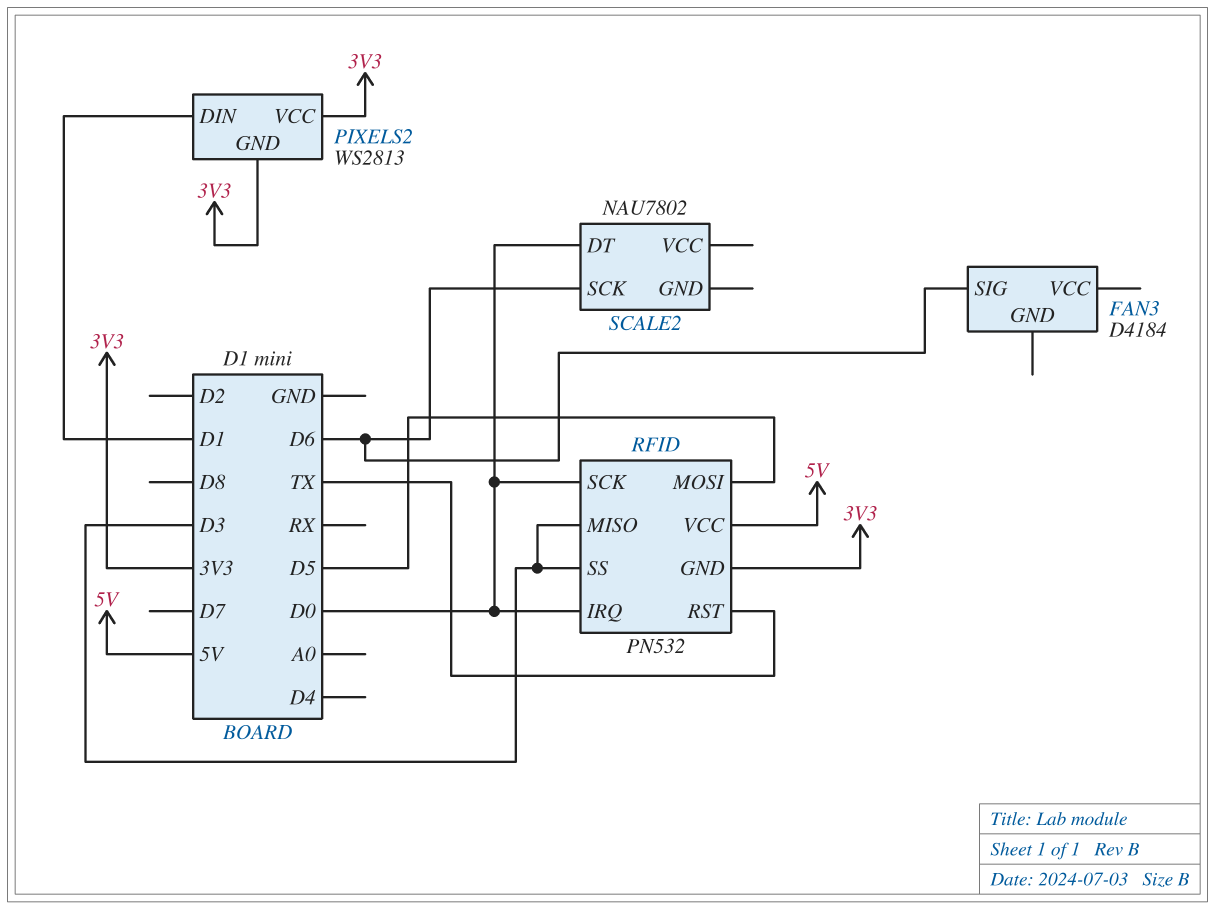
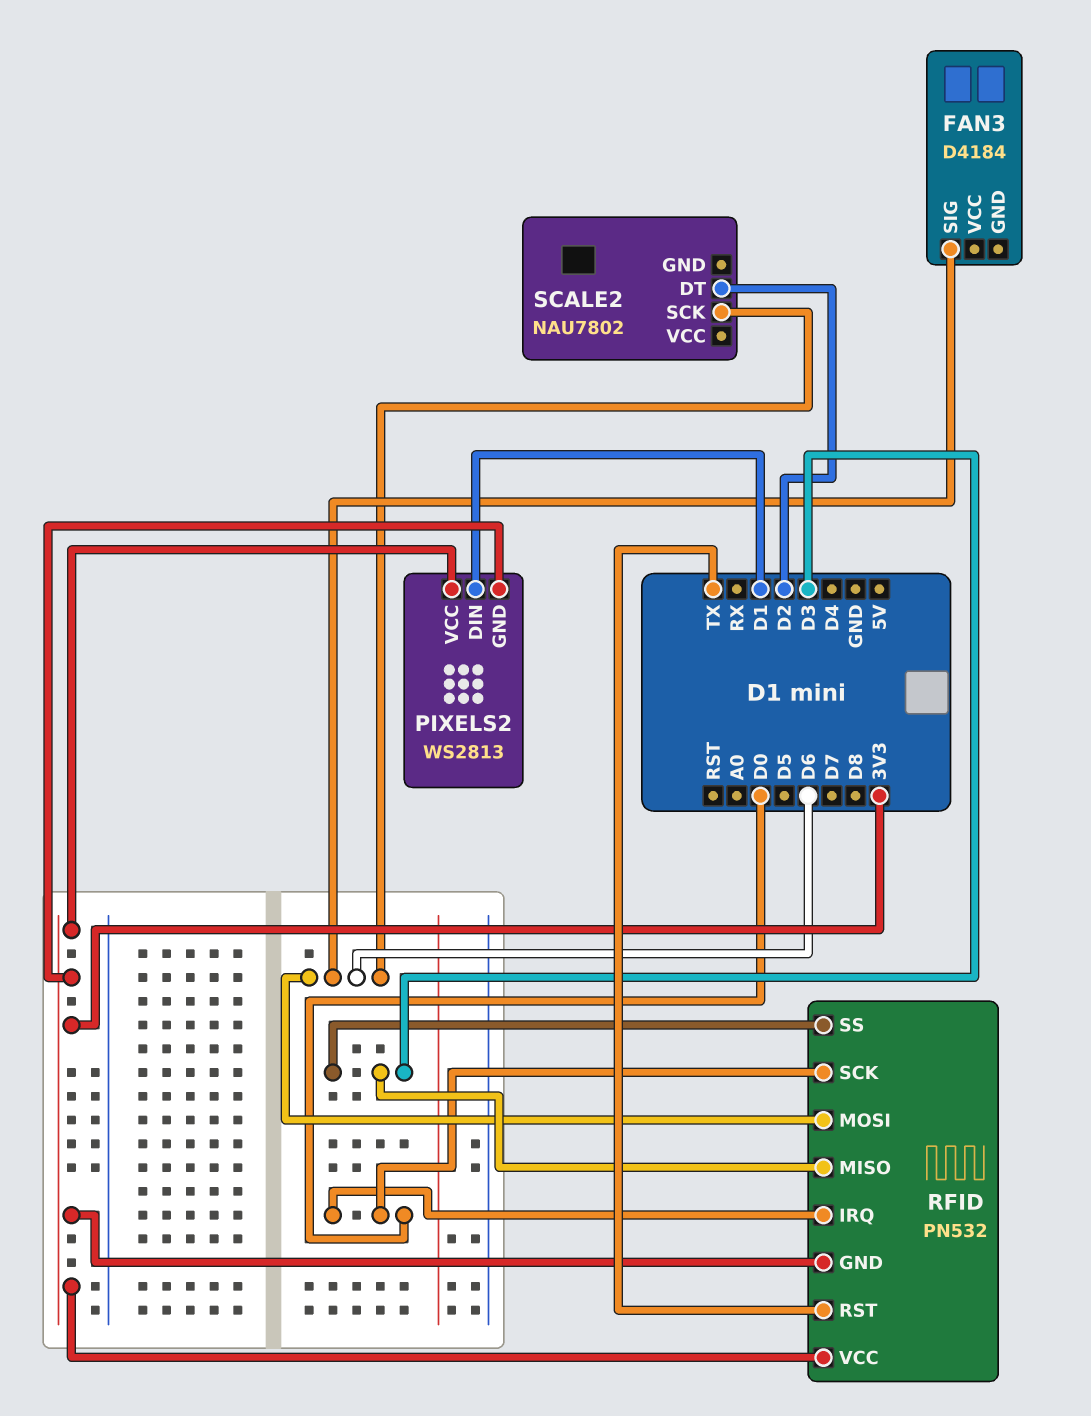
RFID pin MOSI: D5 -> D6
RFID pin VCC: 5V -> 3V3
SCALE2 pin DT: D0 -> D2

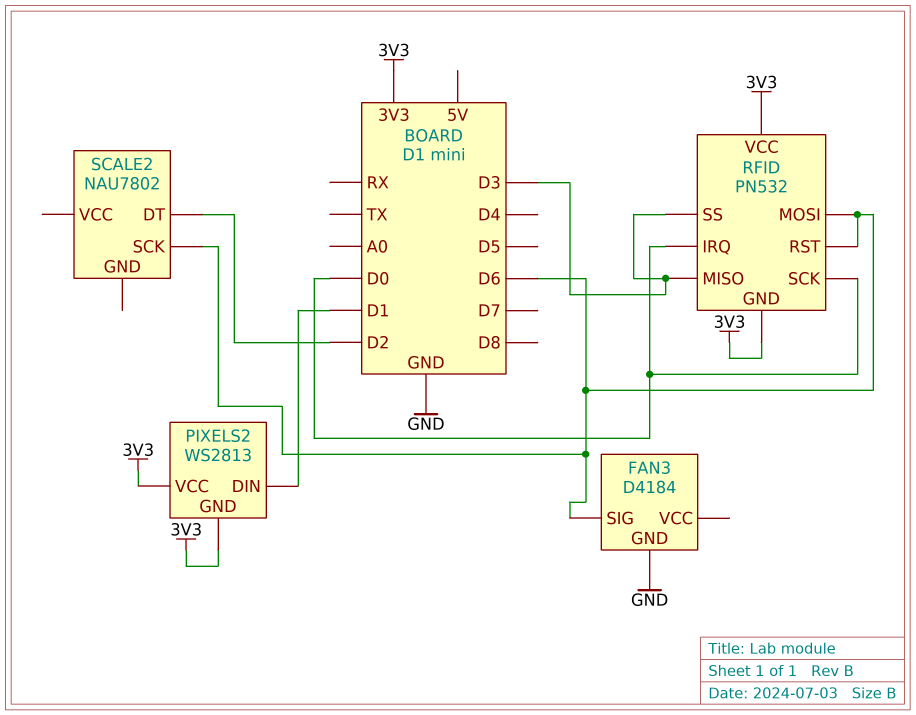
FAN3 pin GND: none -> GND
RFID pin RST: TX -> D6

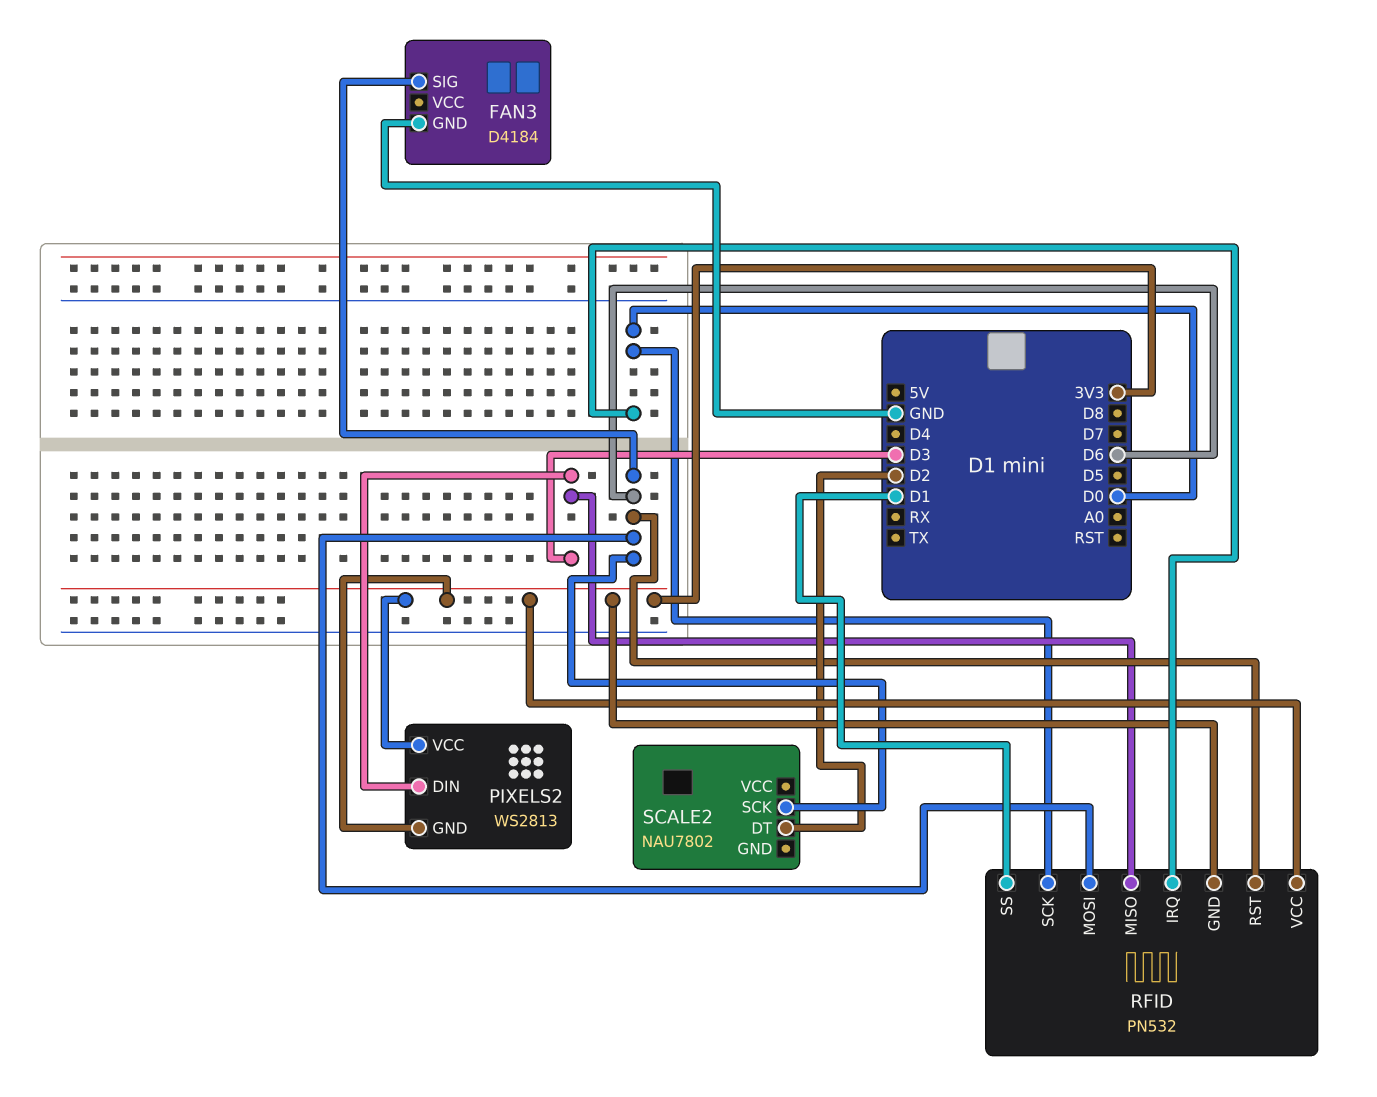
PIXELS2 pin DIN: D1 -> D3
RFID pin SS: D3 -> D1

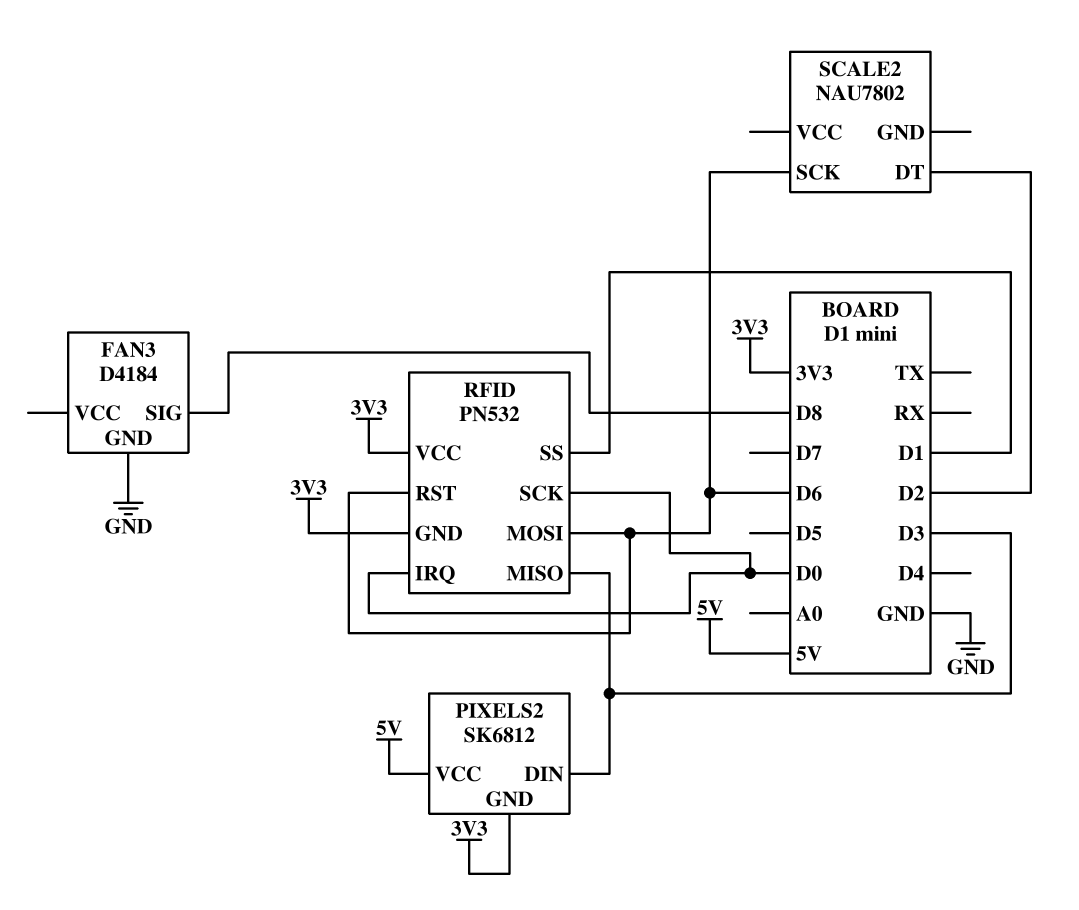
FAN3 pin SIG: D6 -> D8
PIXELS2: WS2813 -> SK6812
PIXELS2 pin VCC: 3V3 -> 5V

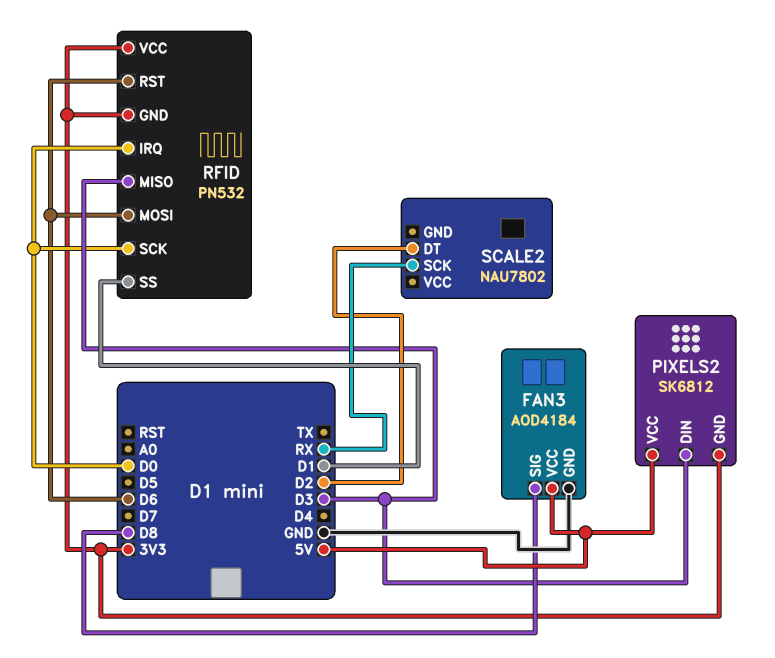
FAN3: D4184 -> AOD4184
FAN3 pin VCC: none -> 5V
SCALE2 pin SCK: D6 -> RX

